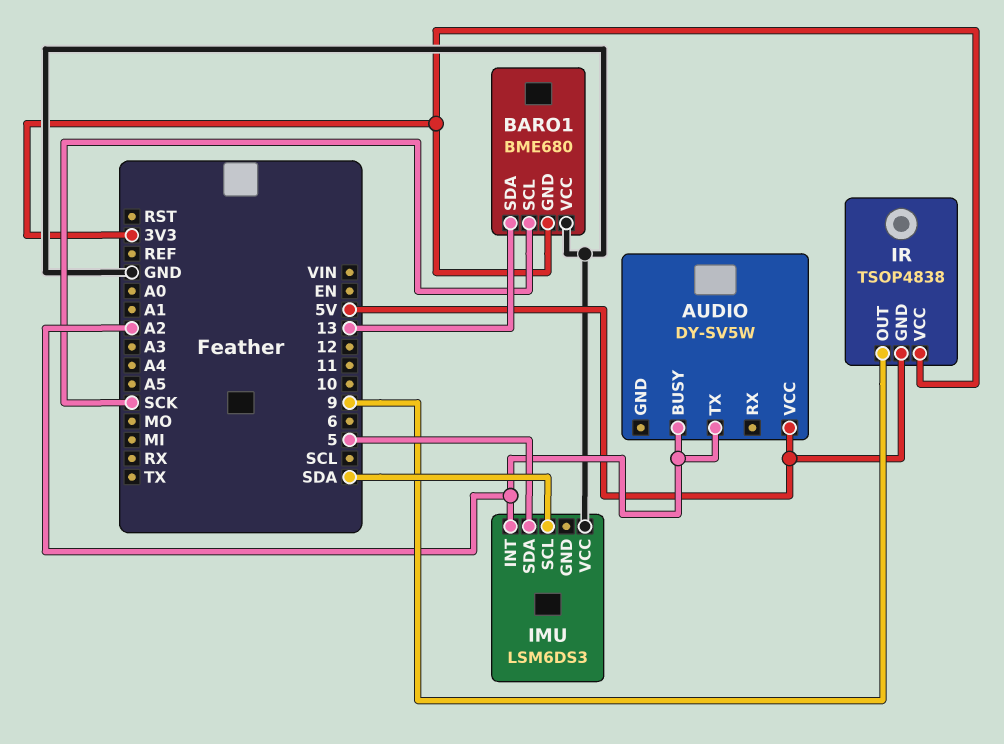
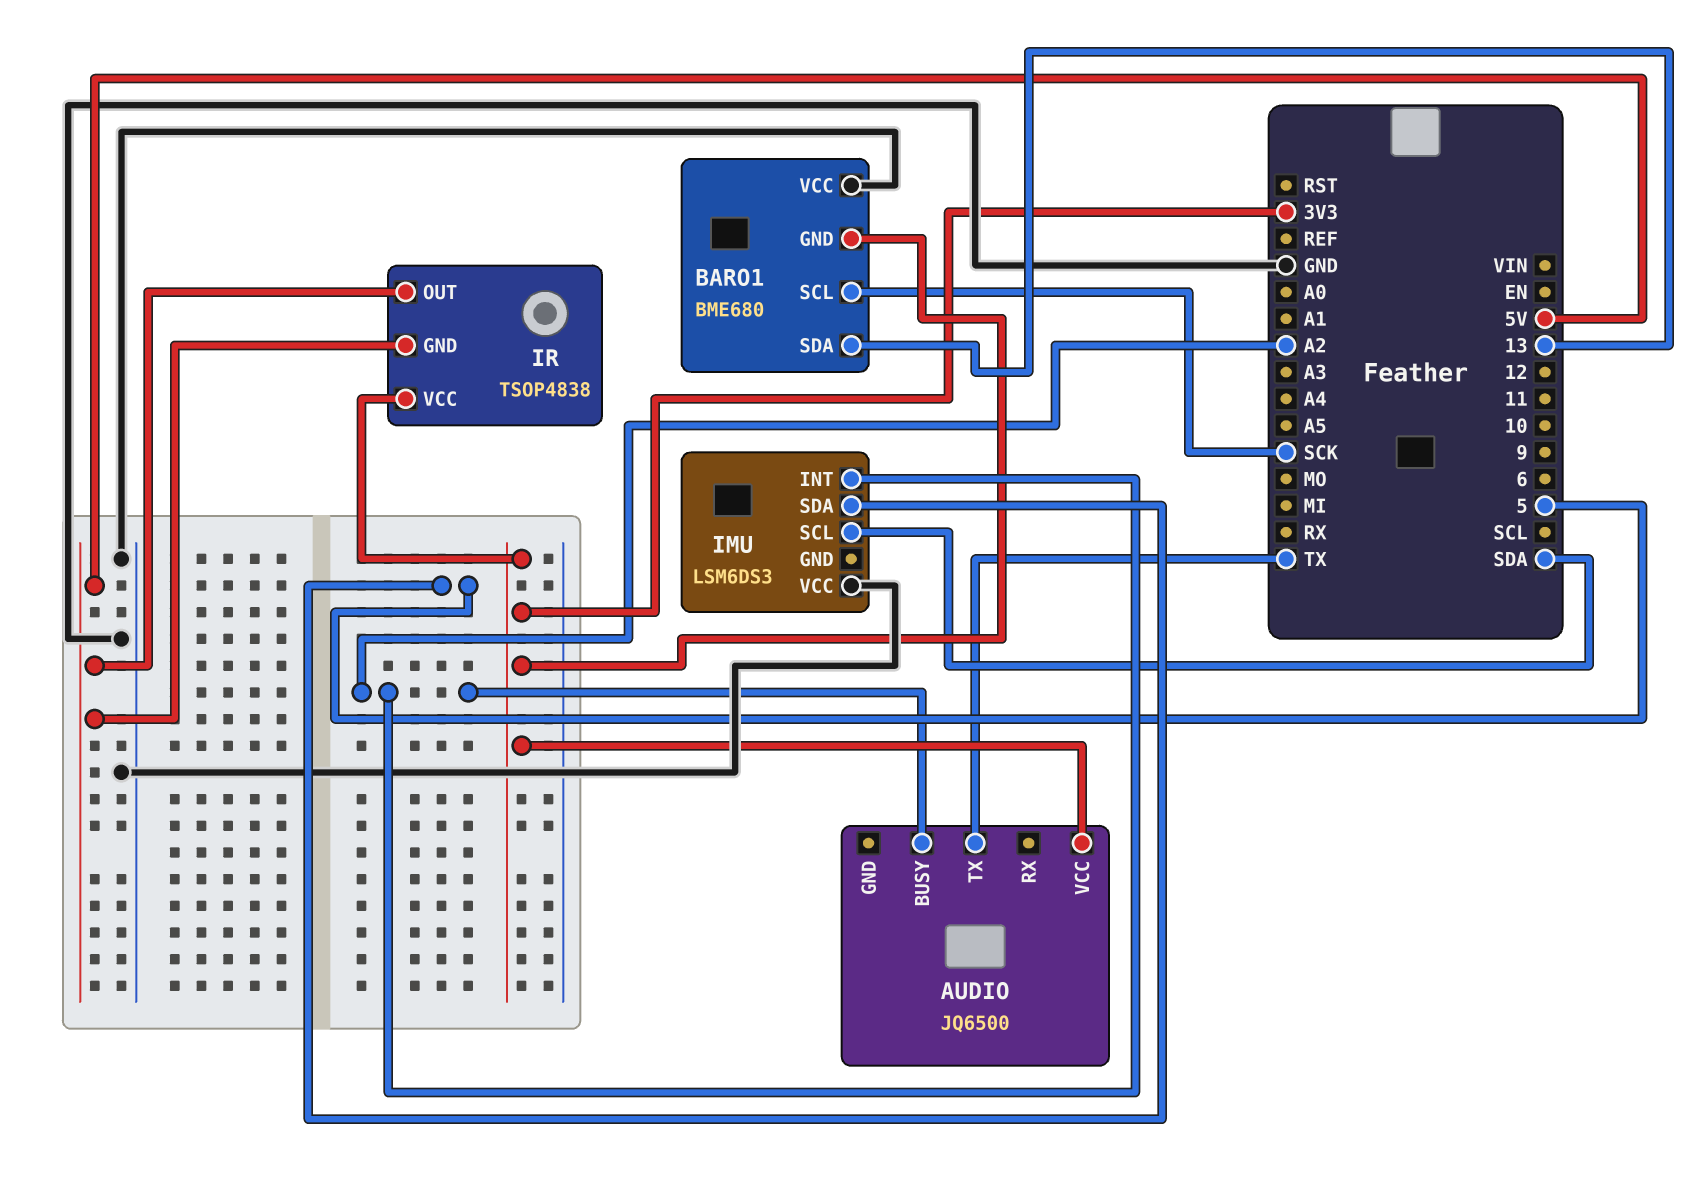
AUDIO: DY-SV5W -> JQ6500
AUDIO pin TX: A2 -> TX
AUDIO pin VCC: 5V -> 3V3
IR pin OUT: 9 -> 5V

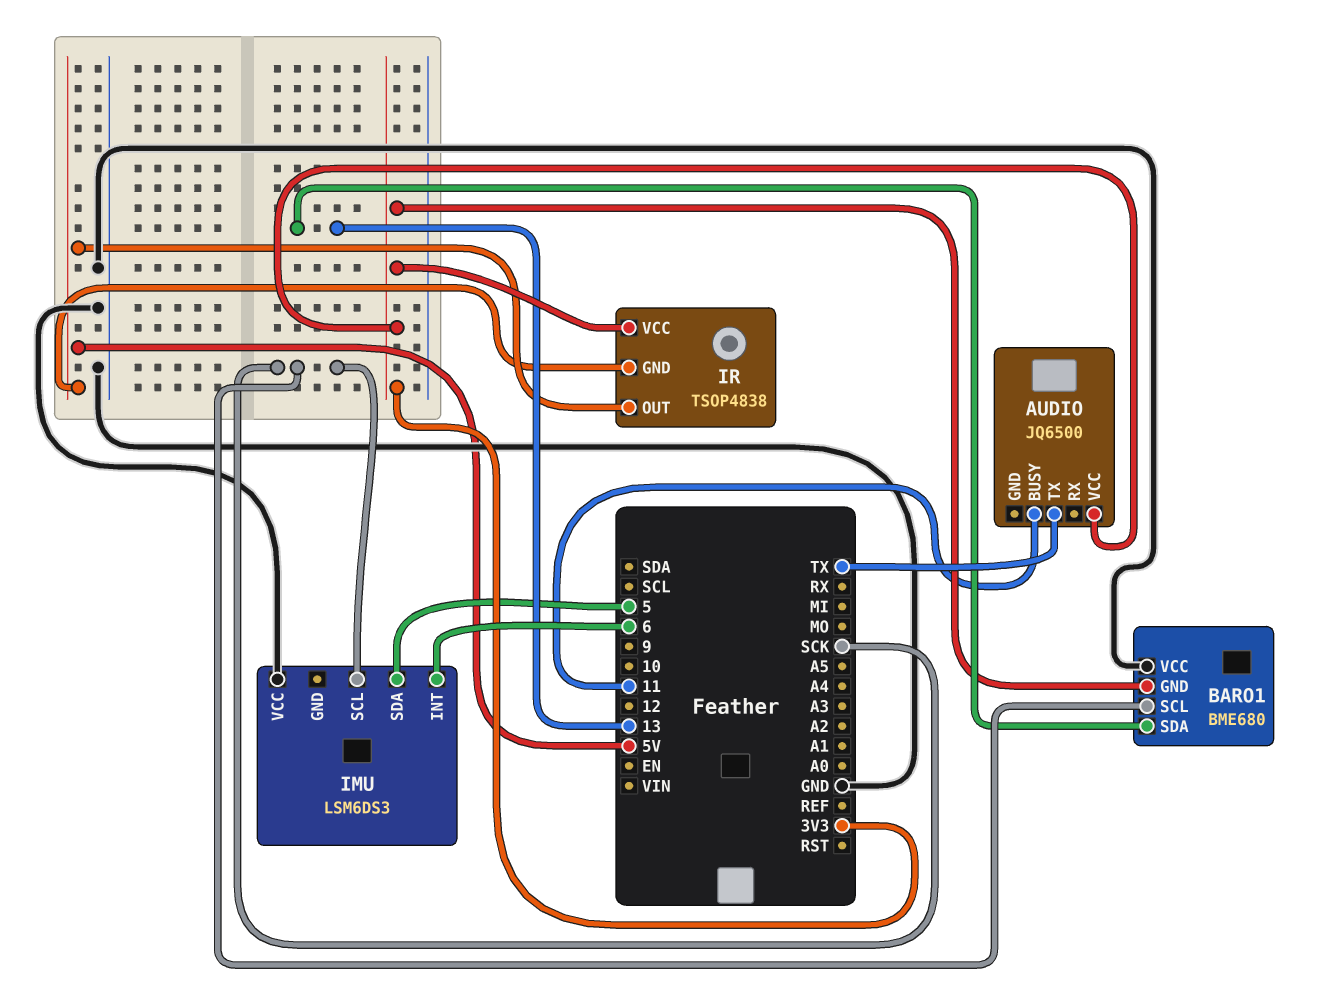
AUDIO pin BUSY: A2 -> 11
IMU pin INT: A2 -> 6
IMU pin SCL: SDA -> SCK

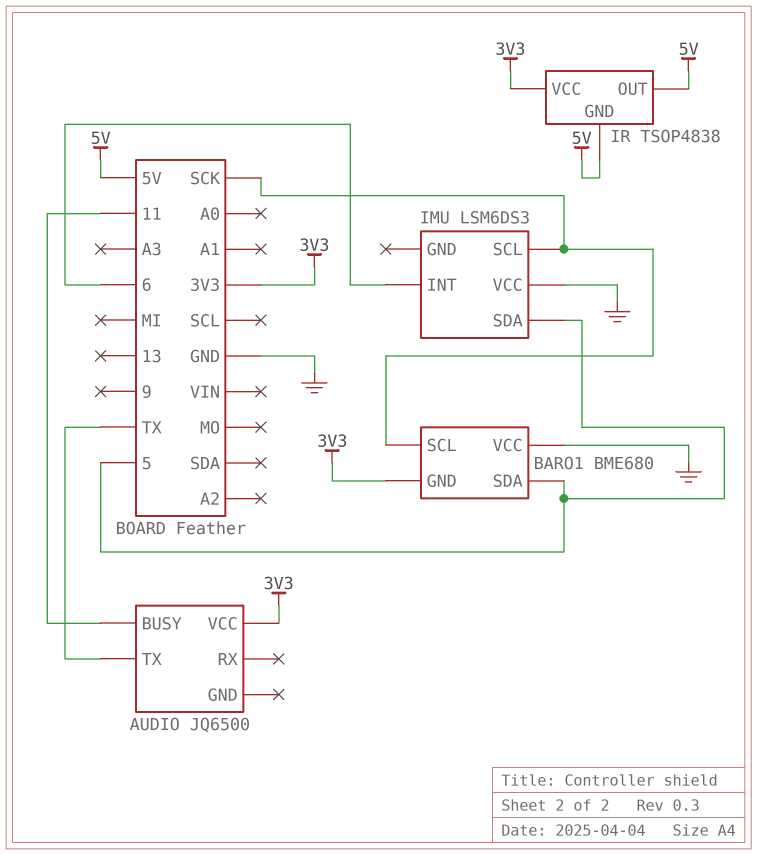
BARO1 pin SDA: 13 -> 5

